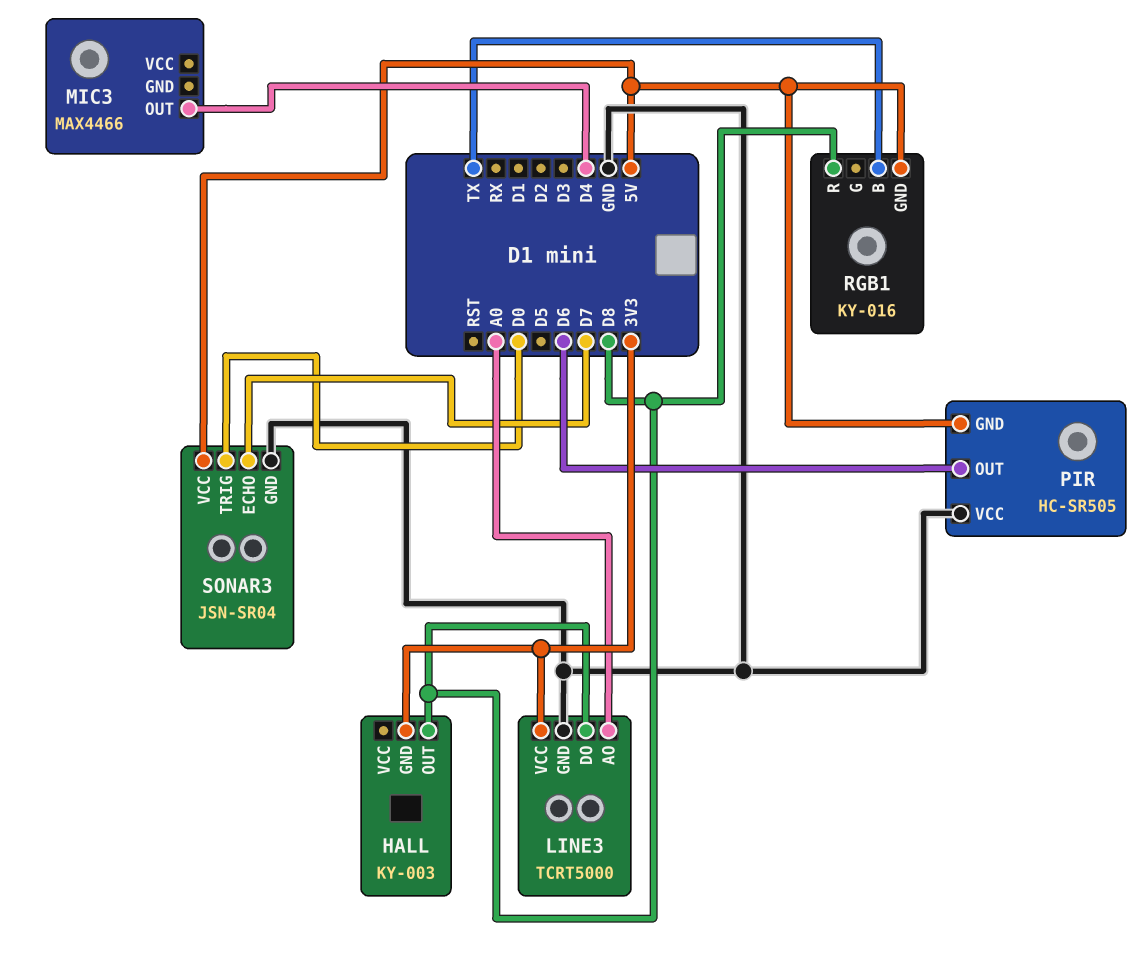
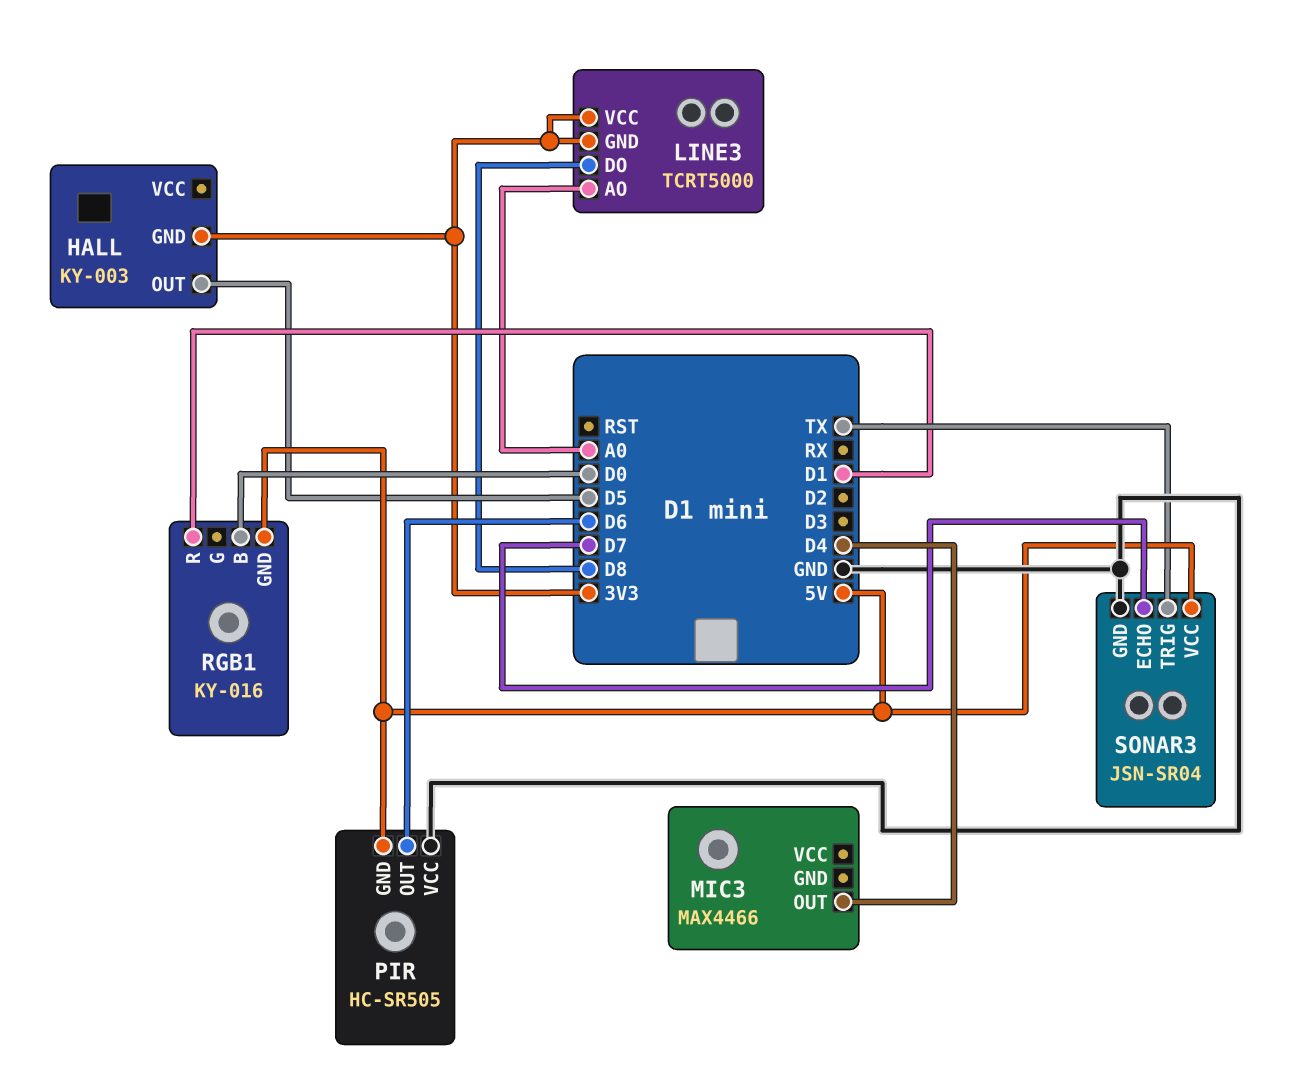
HALL pin OUT: D8 -> D5
LINE3 pin GND: GND -> 3V3
RGB1 pin B: TX -> D0
RGB1 pin R: D8 -> D1
SONAR3 pin TRIG: D0 -> TX

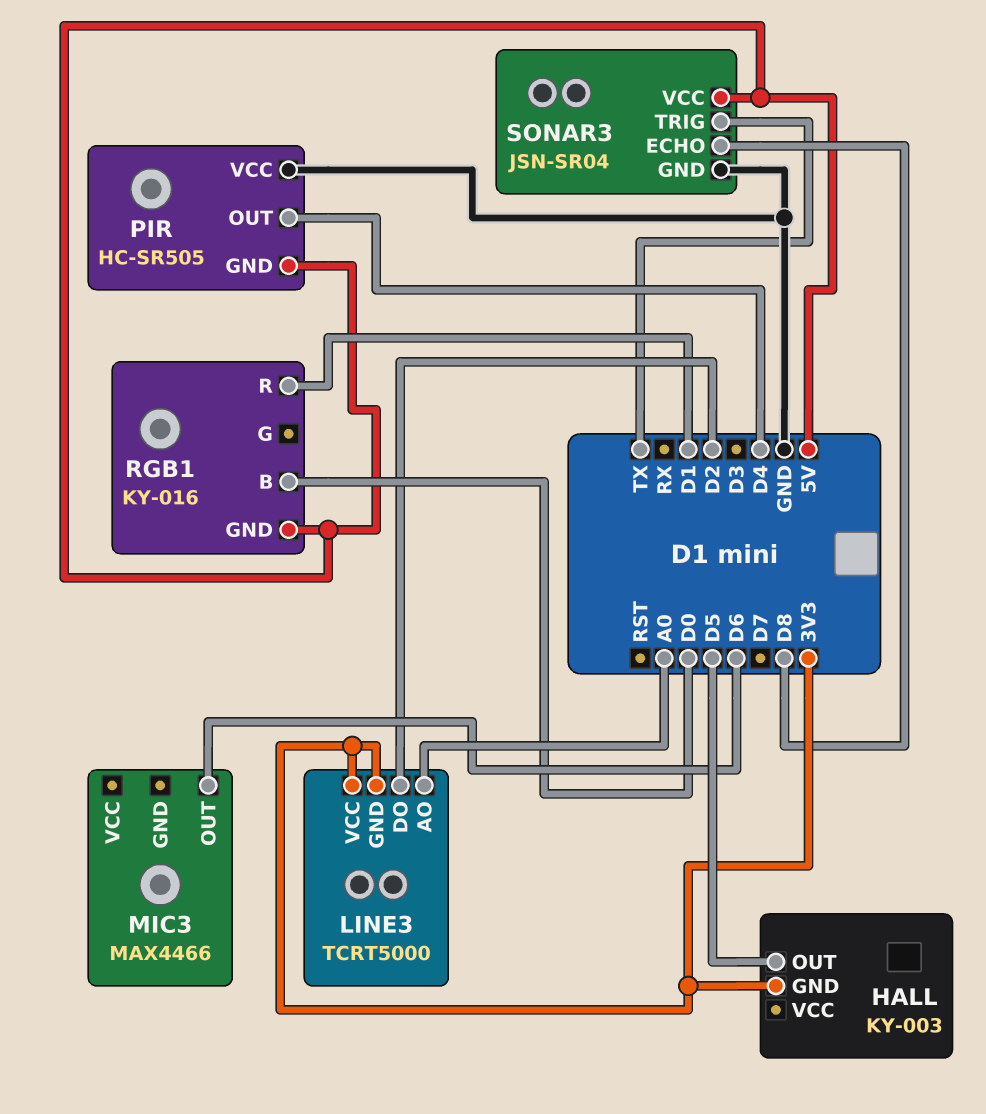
LINE3 pin DO: D8 -> D2
MIC3 pin OUT: D4 -> D6
PIR pin OUT: D6 -> D4
SONAR3 pin ECHO: D7 -> D8

